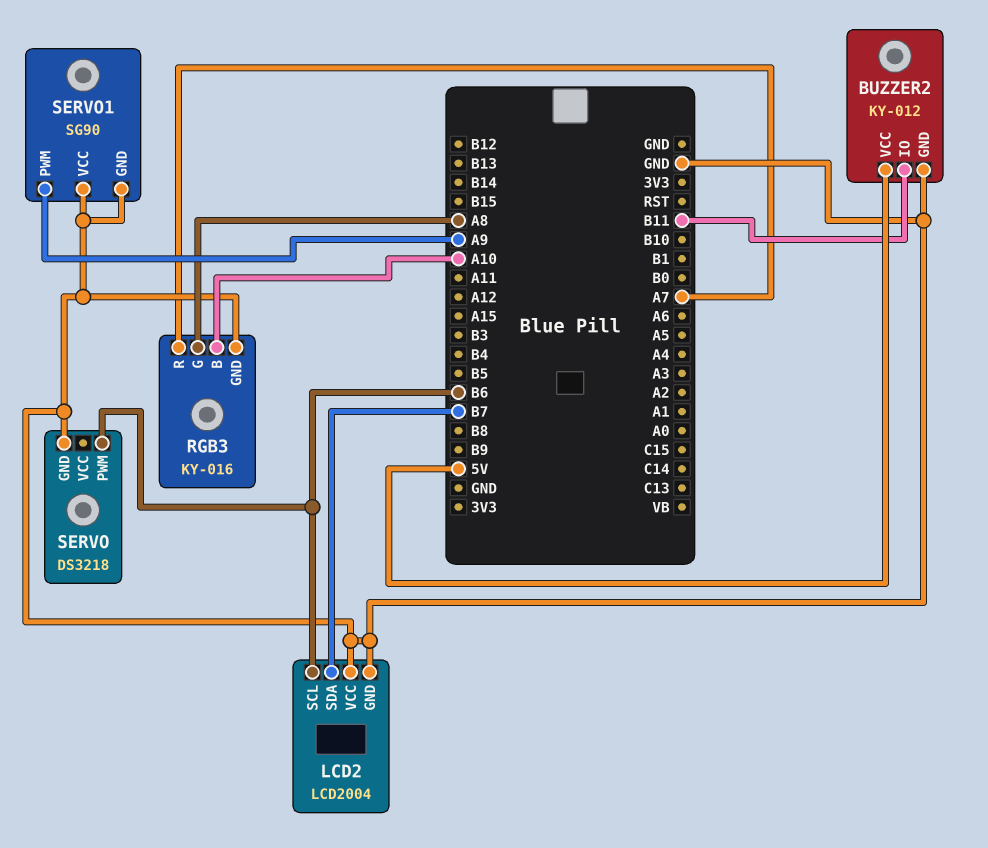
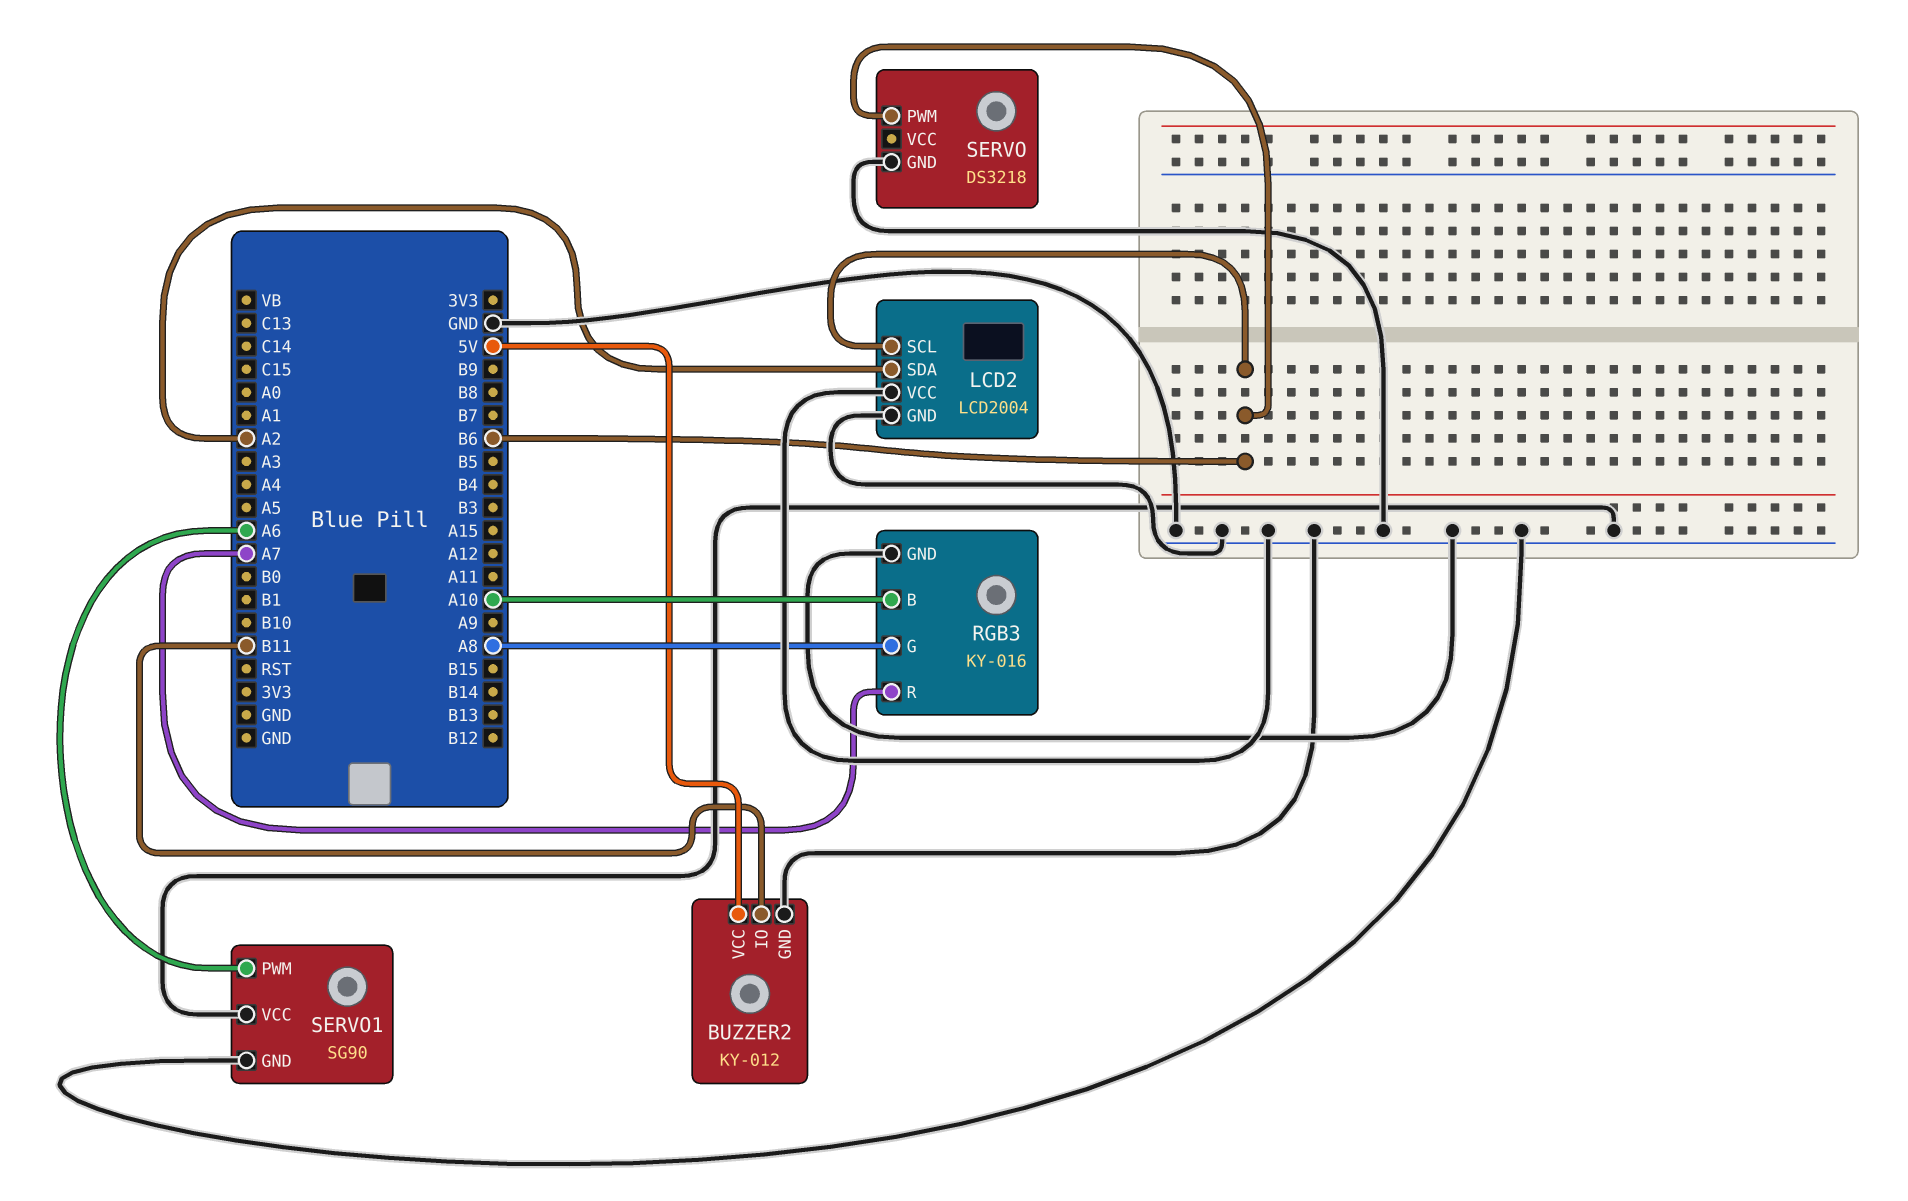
LCD2 pin SDA: B7 -> A2
SERVO1 pin PWM: A9 -> A6

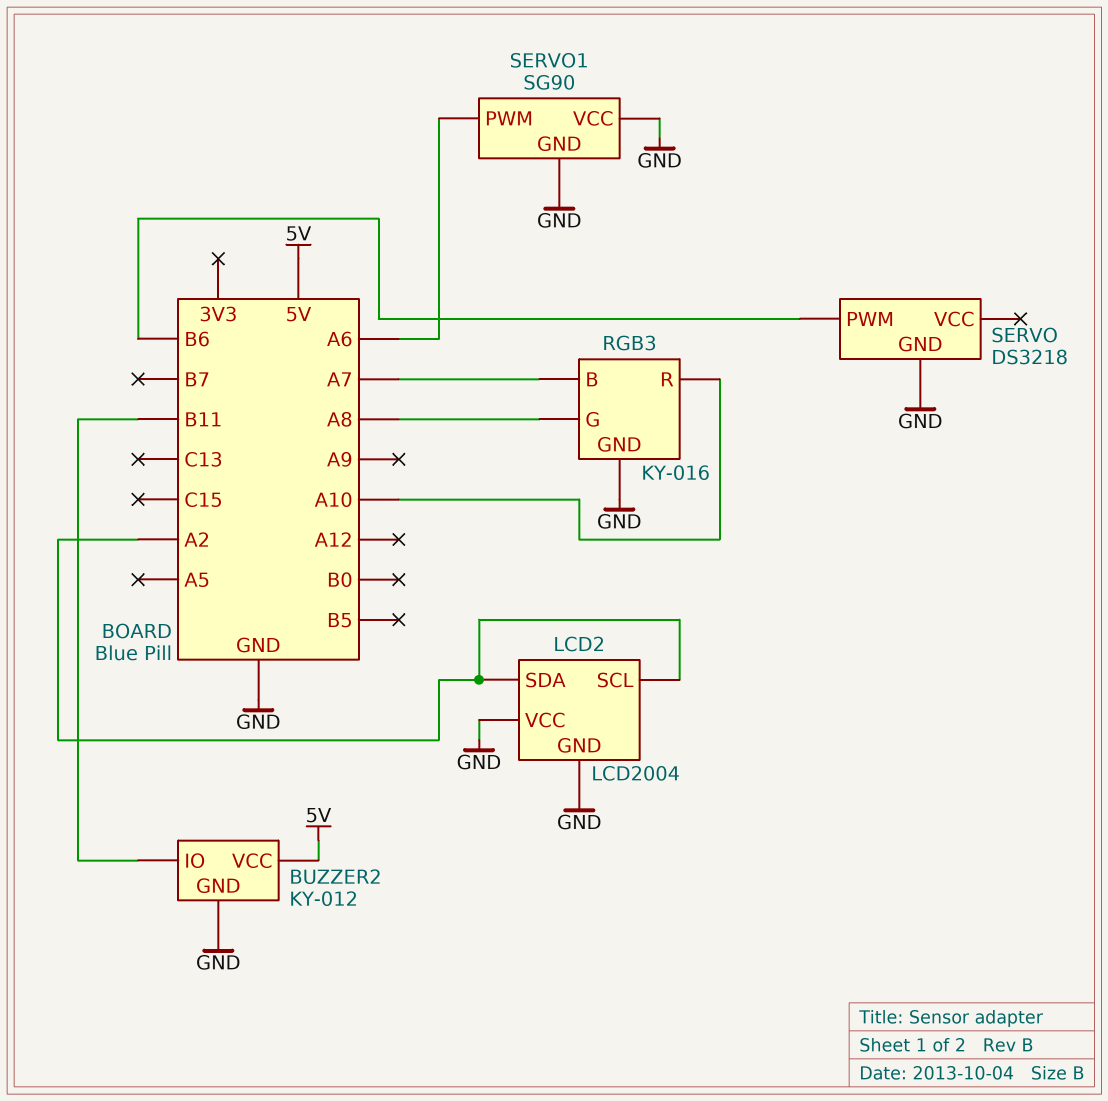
LCD2 pin SCL: B6 -> A2
RGB3 pin B: A10 -> A7
RGB3 pin R: A7 -> A10

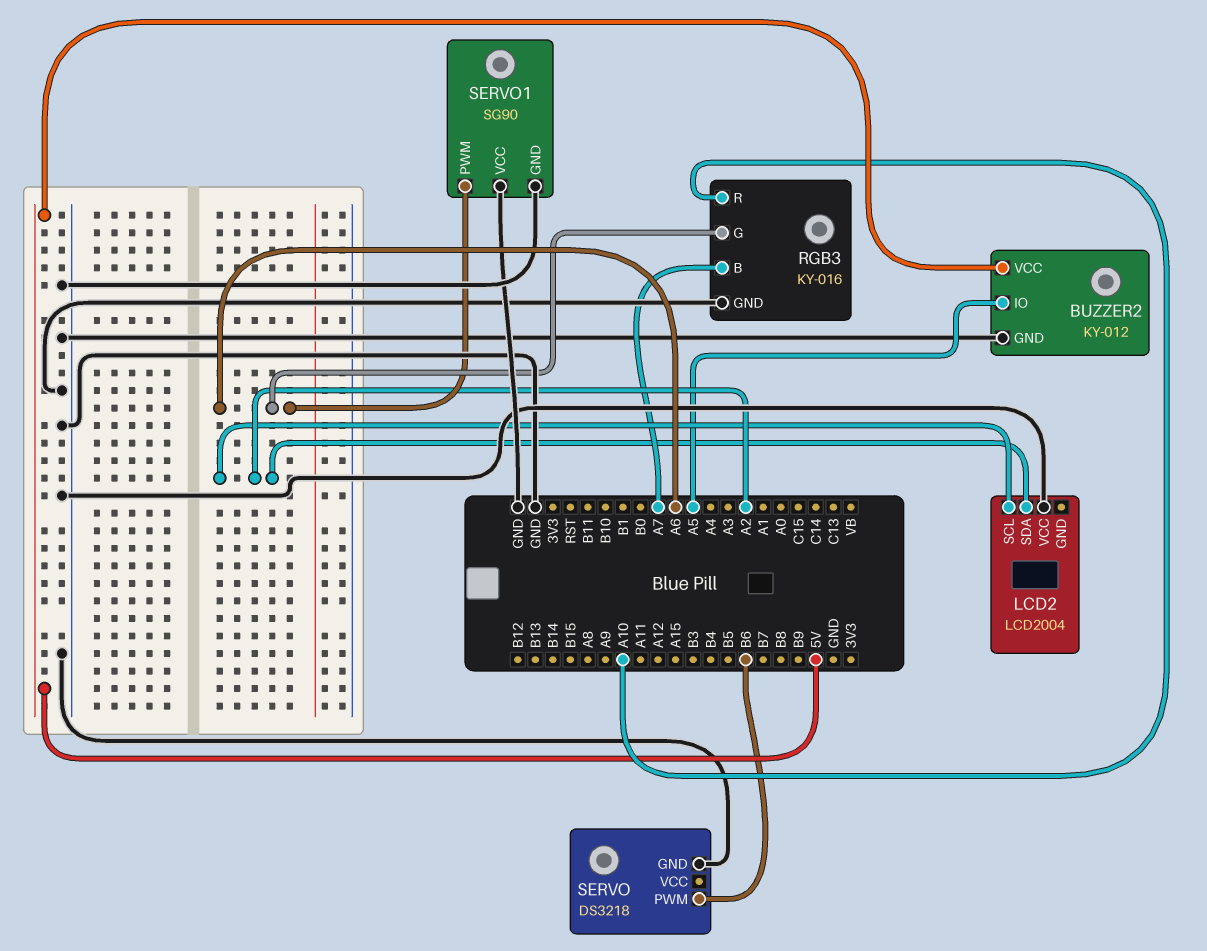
BUZZER2 pin IO: B11 -> A5
LCD2 pin GND: GND -> none
RGB3 pin G: A8 -> A6

